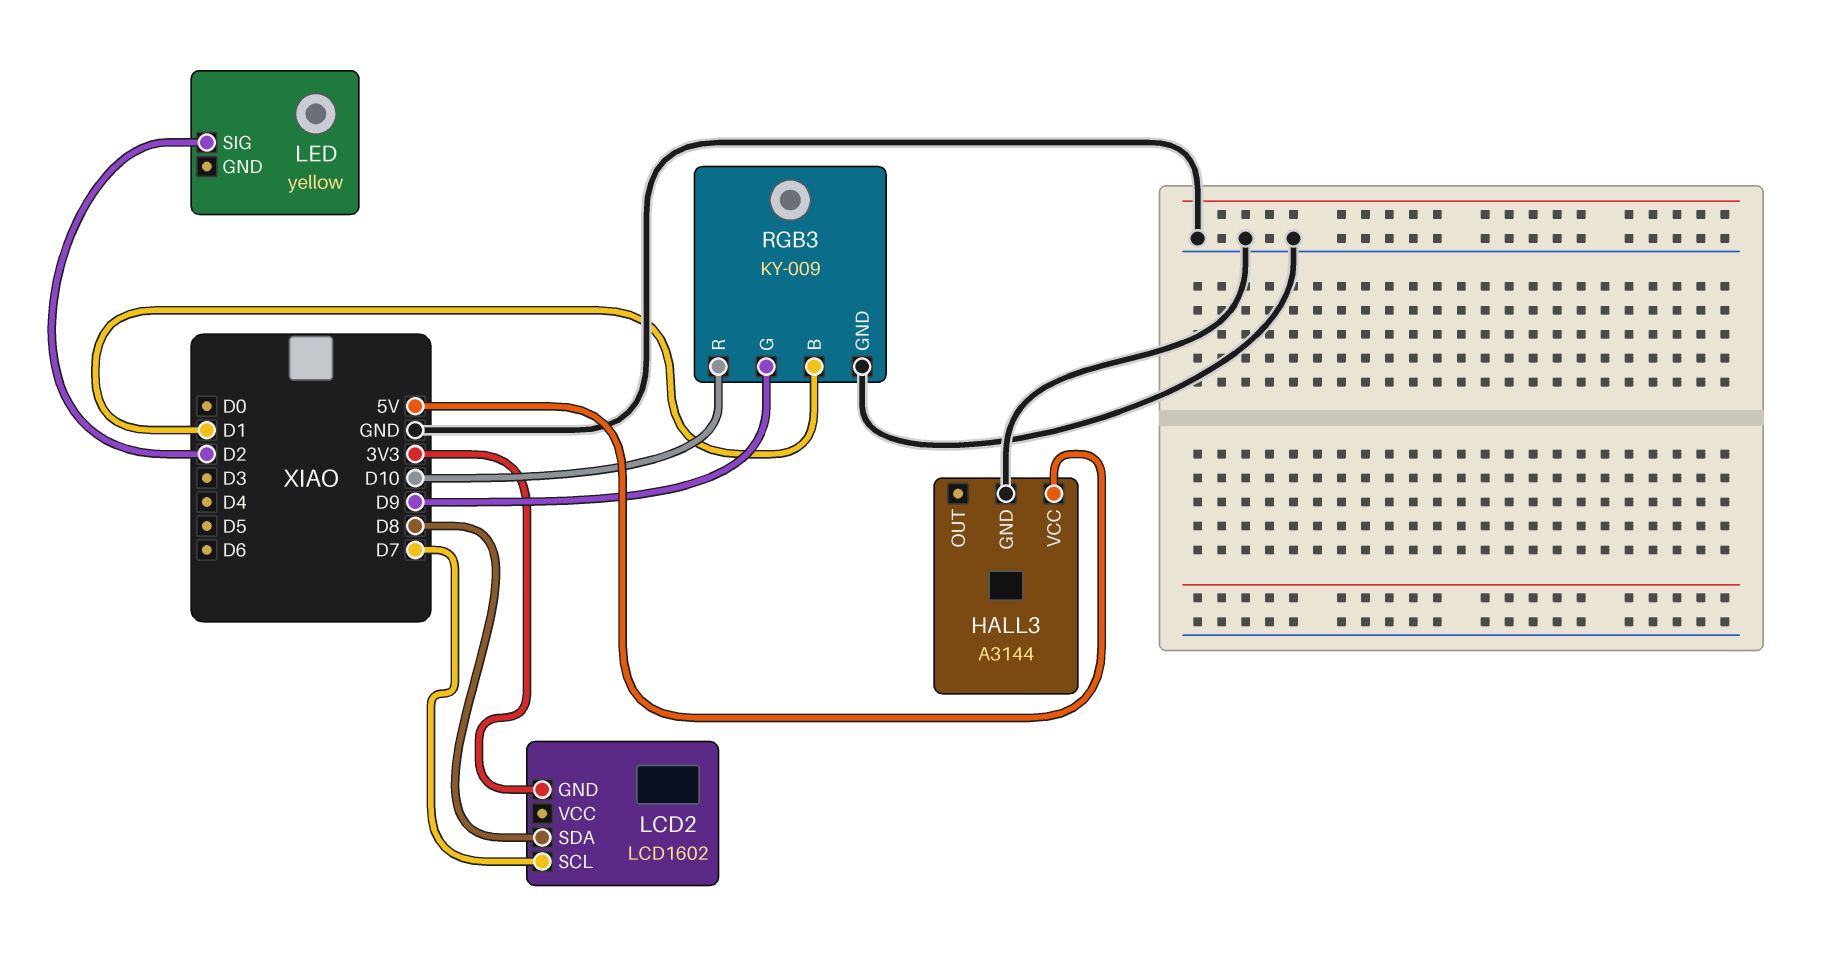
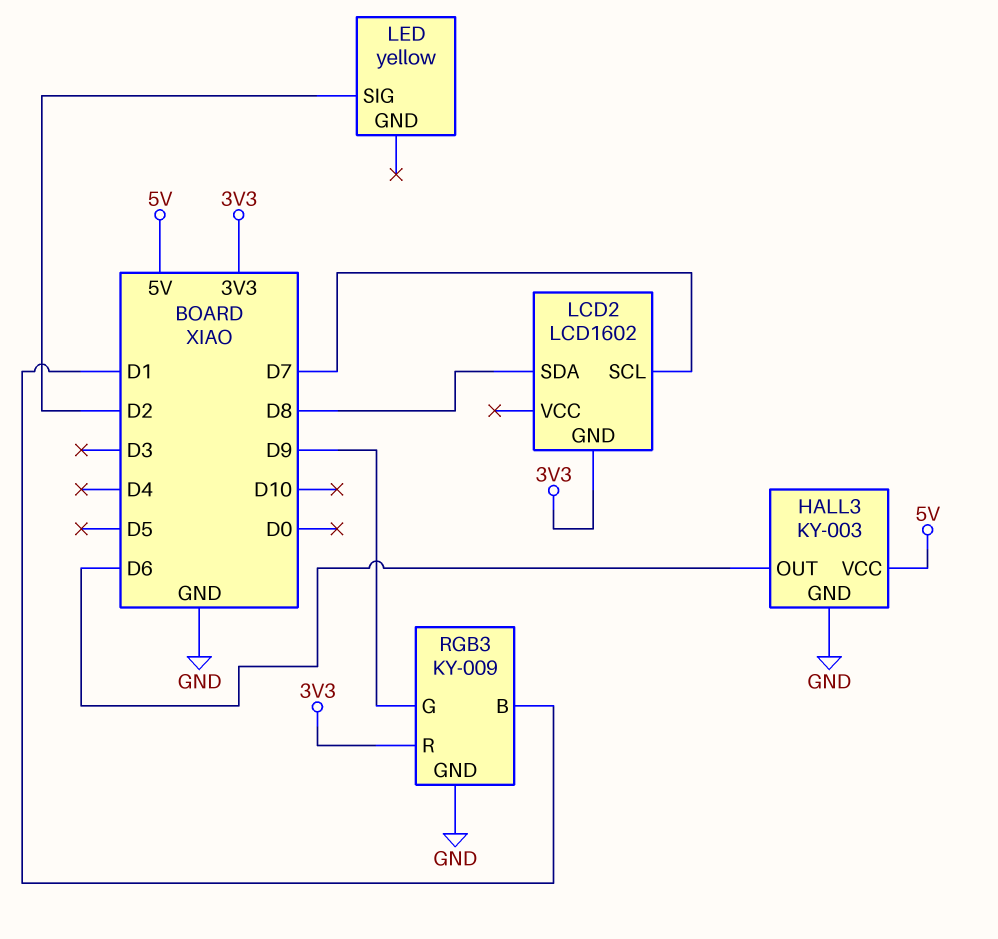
HALL3: A3144 -> KY-003
HALL3 pin OUT: none -> D6
RGB3 pin R: D10 -> 3V3

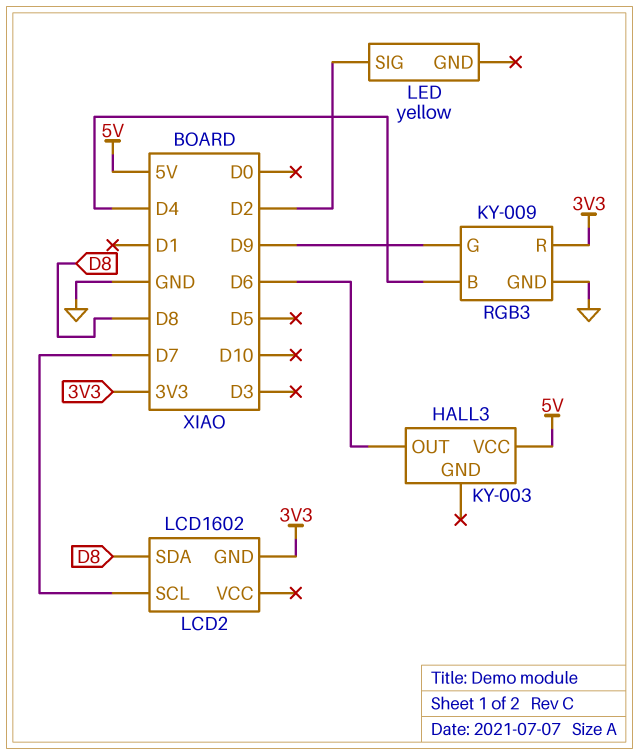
HALL3 pin GND: GND -> none
RGB3 pin B: D1 -> D4

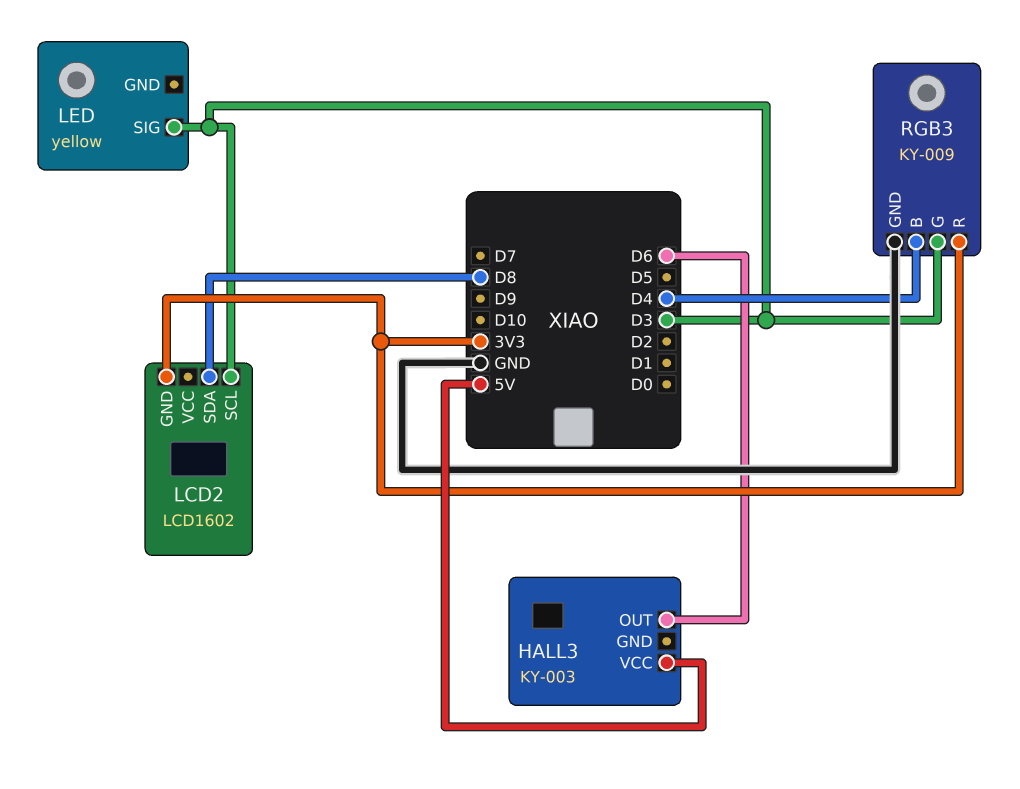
LCD2 pin SCL: D7 -> D3
LED pin SIG: D2 -> D3
RGB3 pin G: D9 -> D3

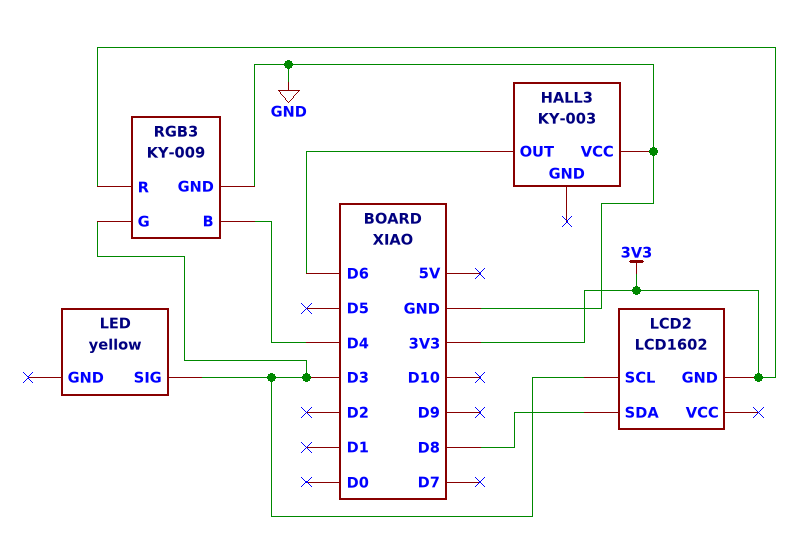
HALL3 pin VCC: 5V -> GND

